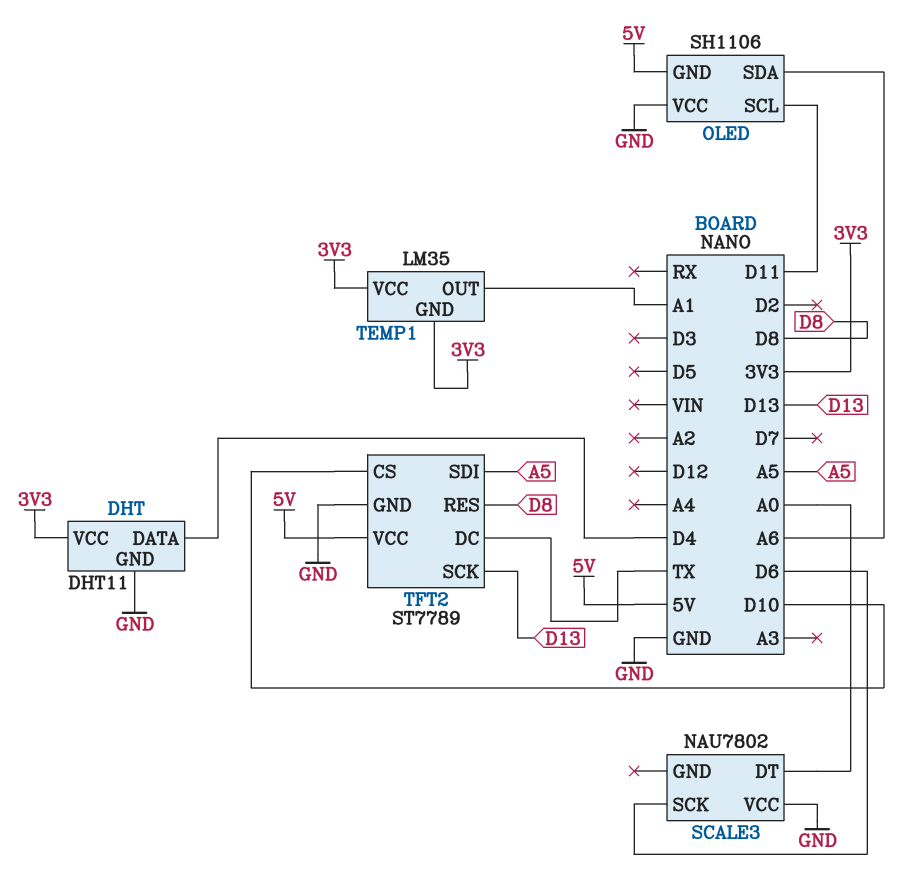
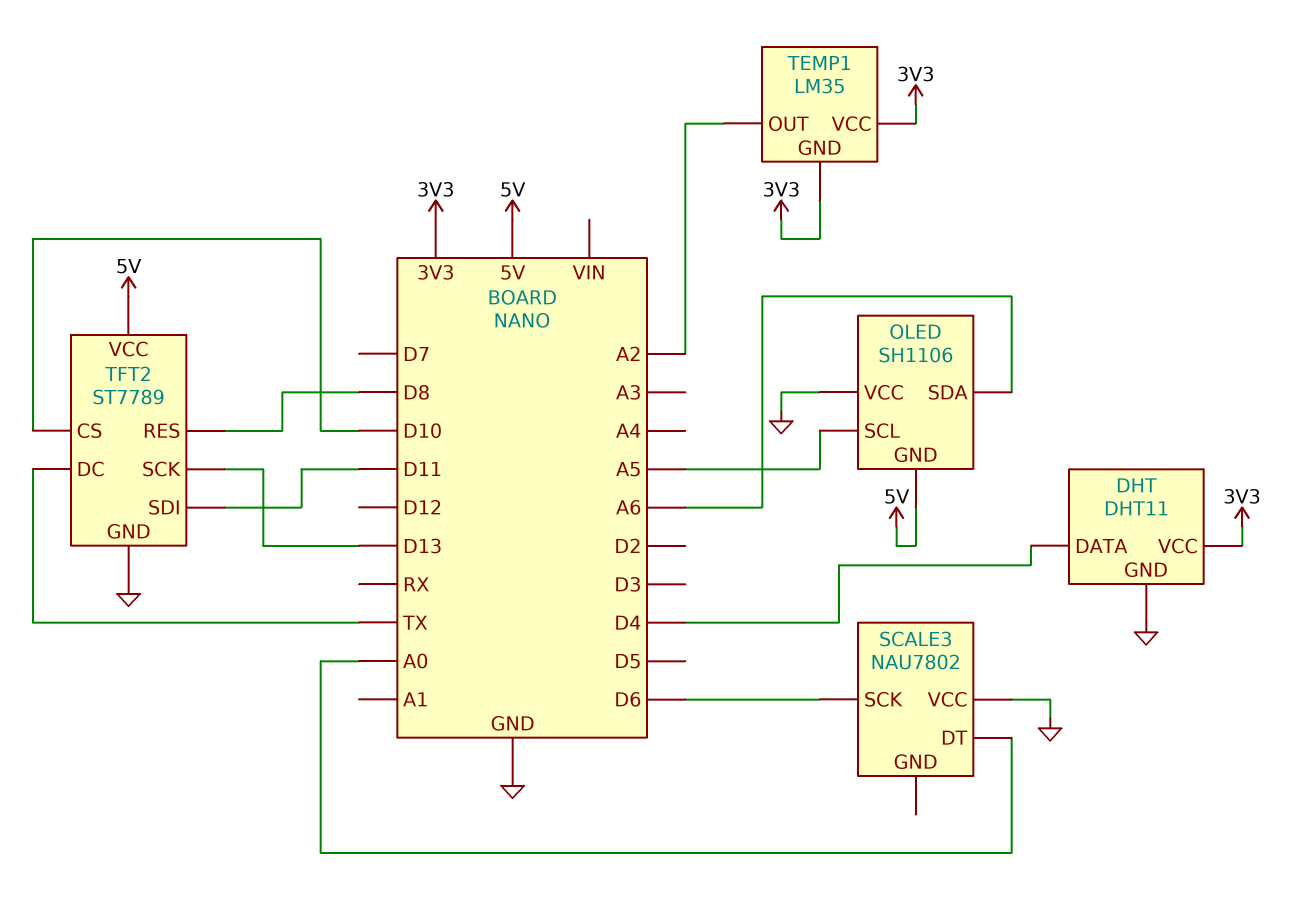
OLED pin SCL: D11 -> A5
TEMP1 pin OUT: A1 -> A2
TFT2 pin SDI: A5 -> D11

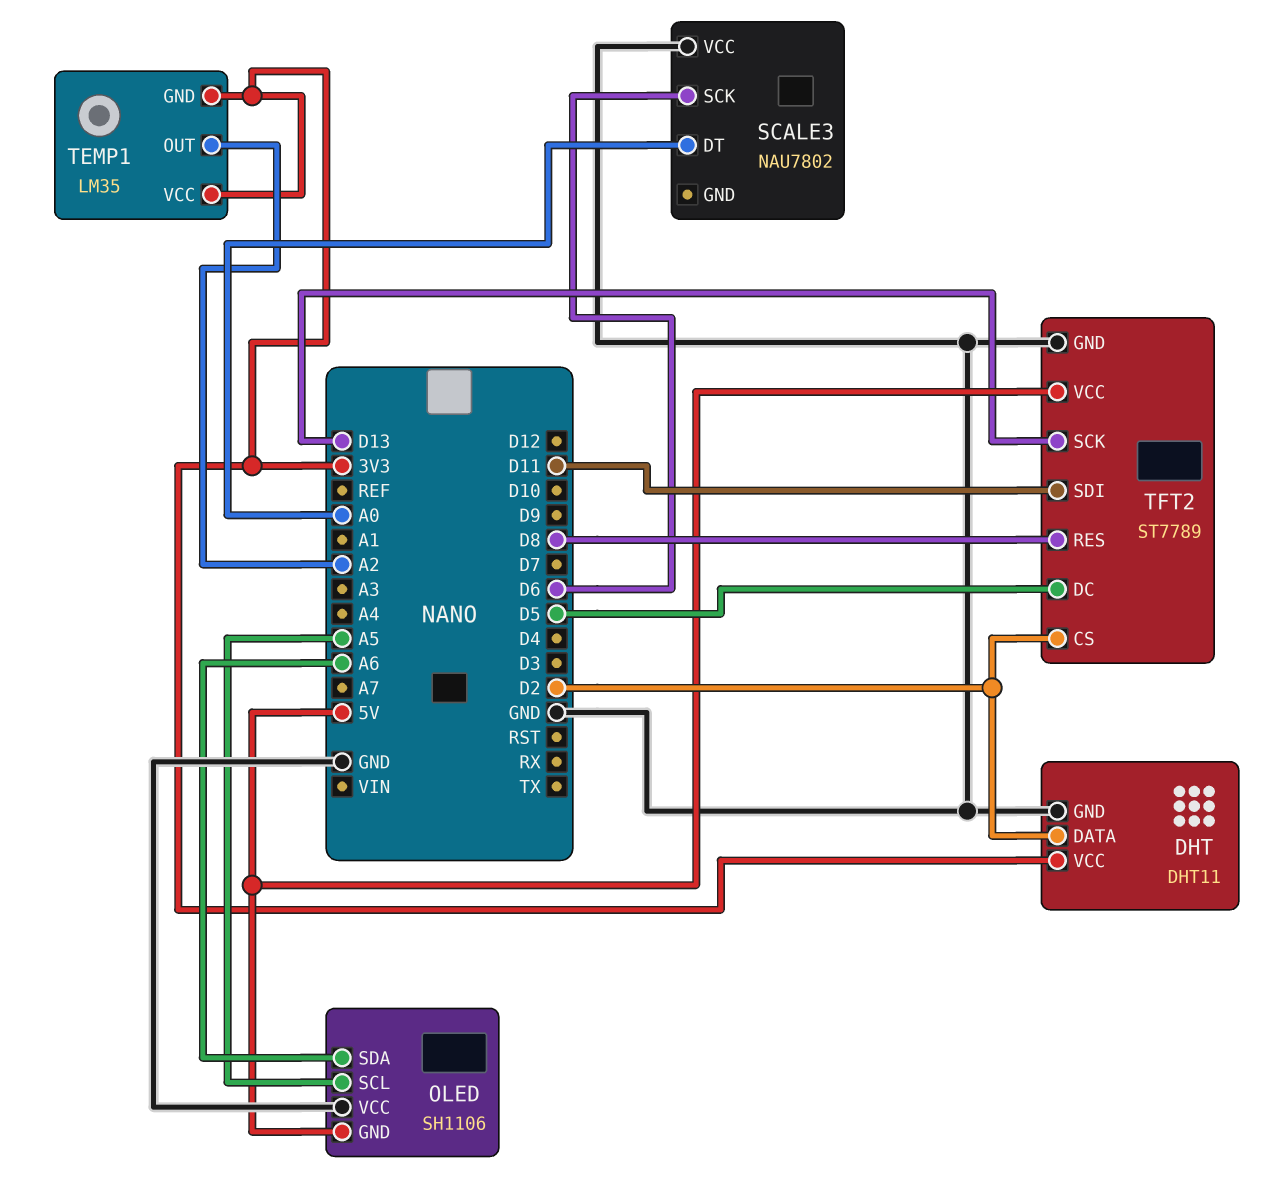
DHT pin DATA: D4 -> D2
TFT2 pin CS: D10 -> D2
TFT2 pin DC: TX -> D5

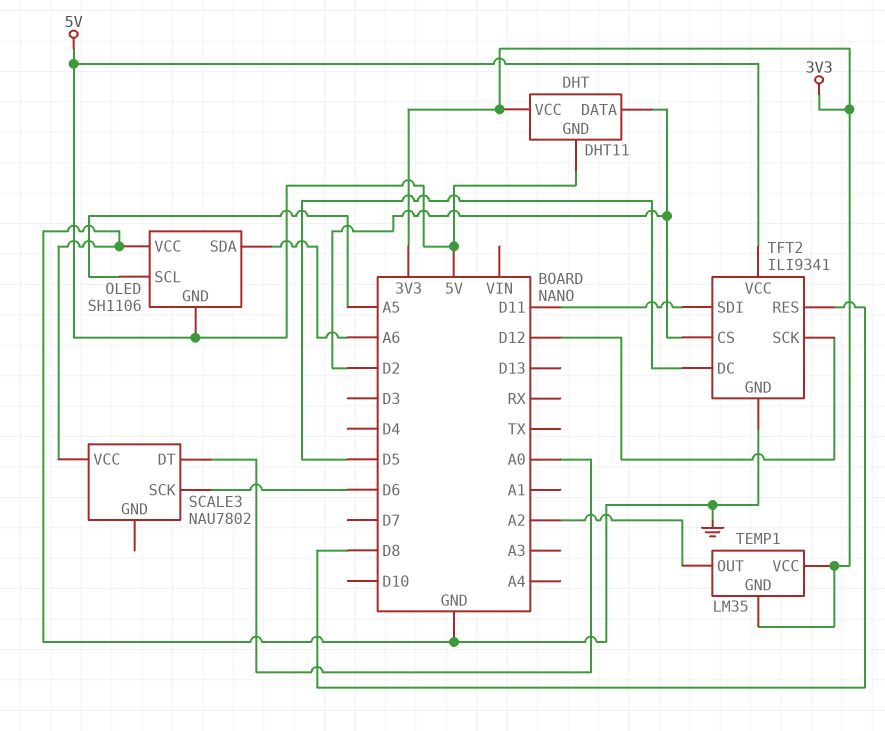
DHT pin GND: GND -> 5V
TFT2: ST7789 -> ILI9341
TFT2 pin SCK: D13 -> D12

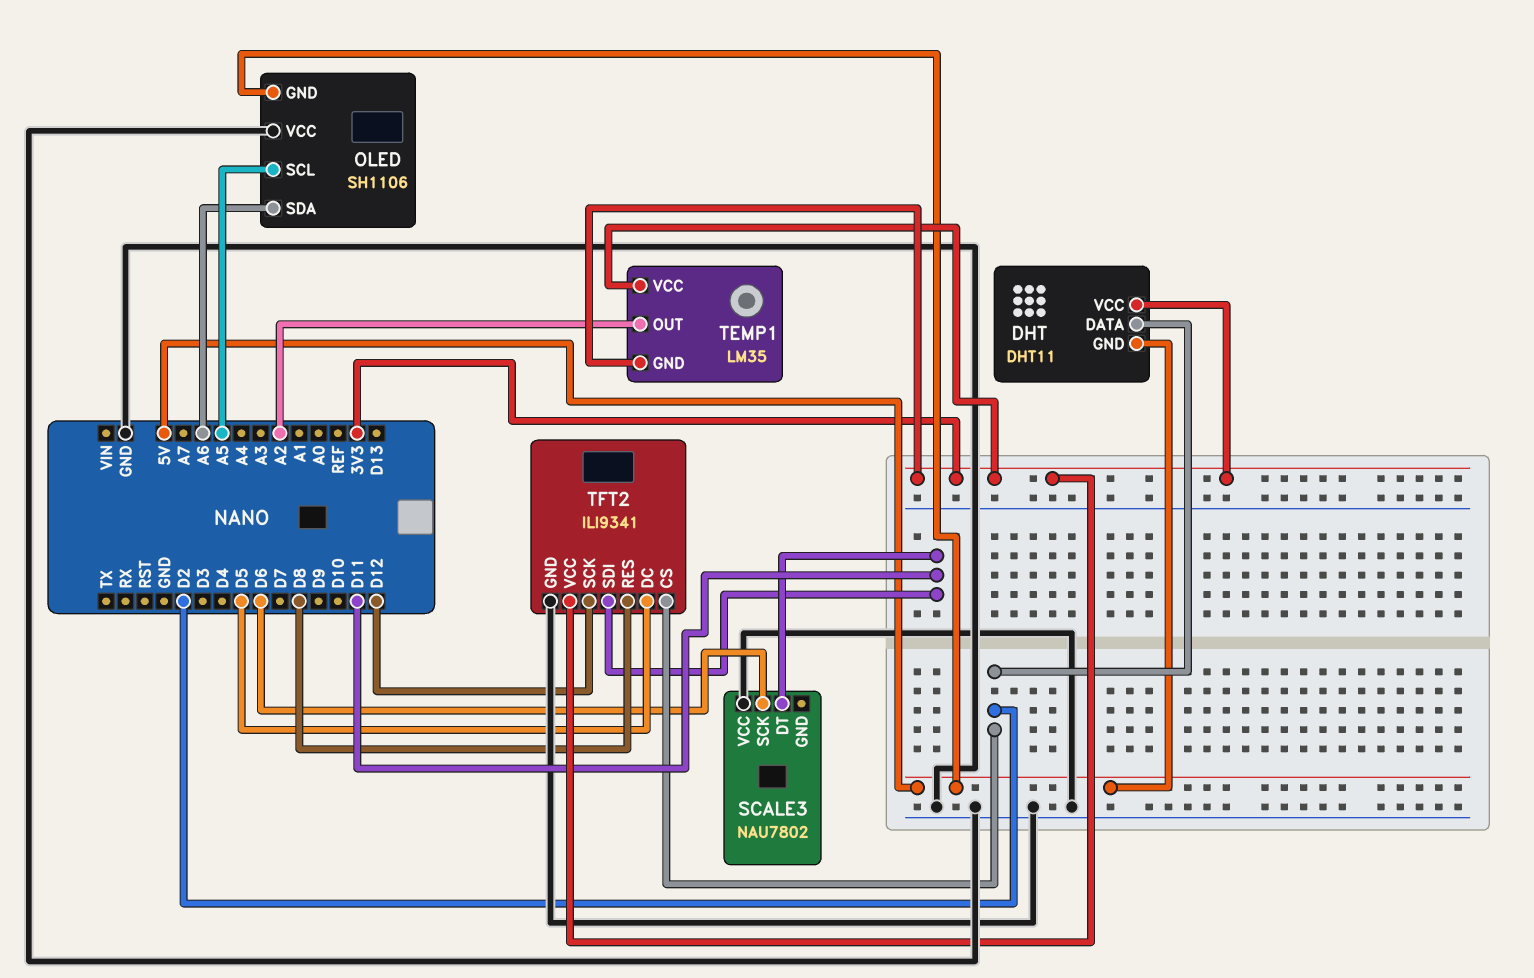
SCALE3 pin DT: A0 -> D11
TFT2 pin VCC: 5V -> 3V3

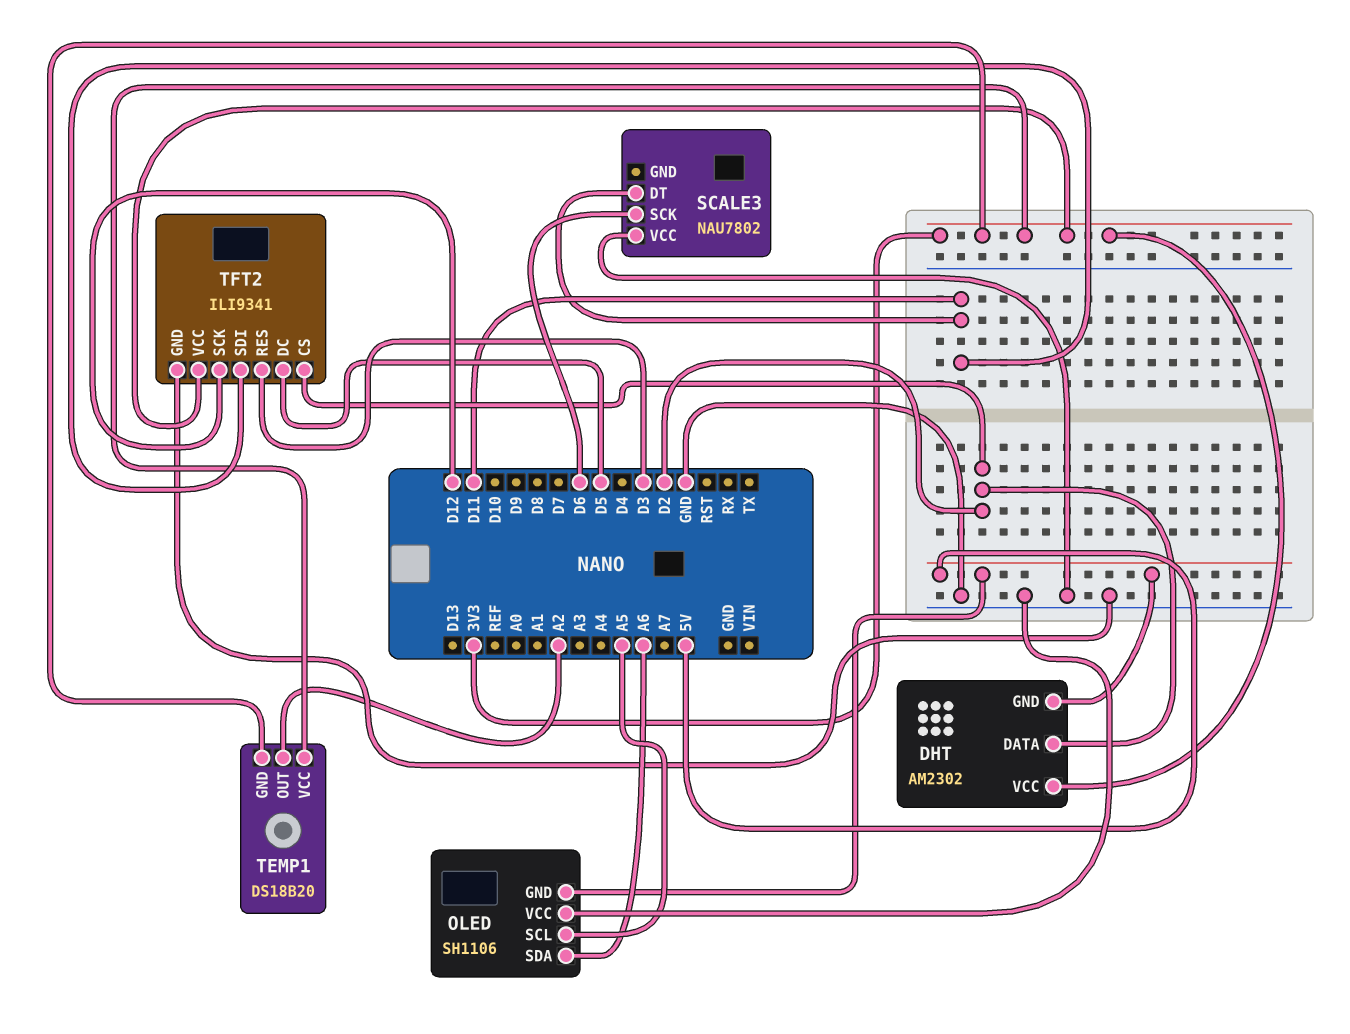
DHT: DHT11 -> AM2302
TEMP1: LM35 -> DS18B20
TFT2 pin RES: D8 -> D3

